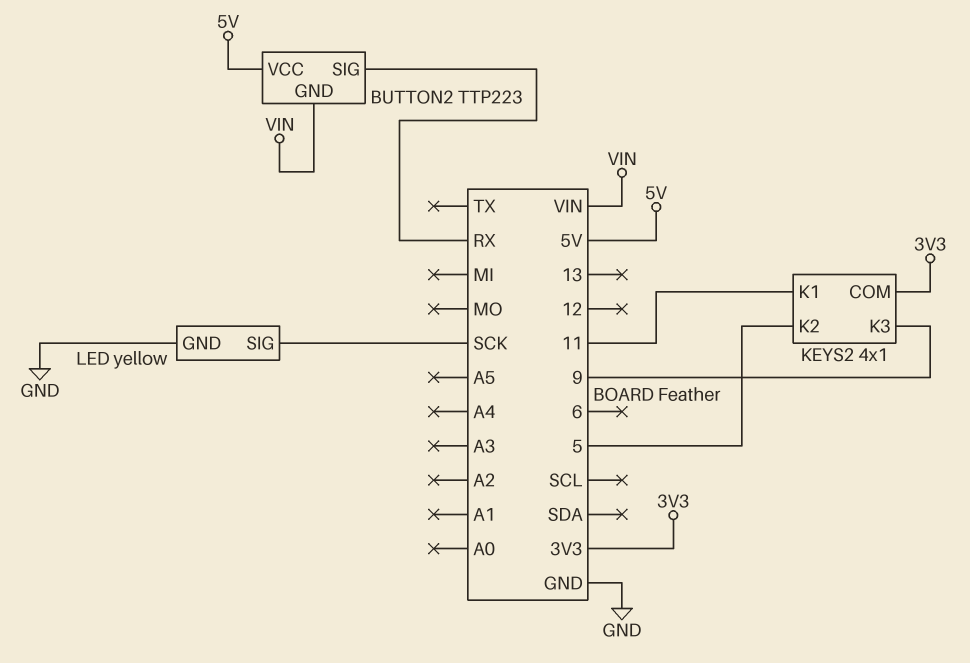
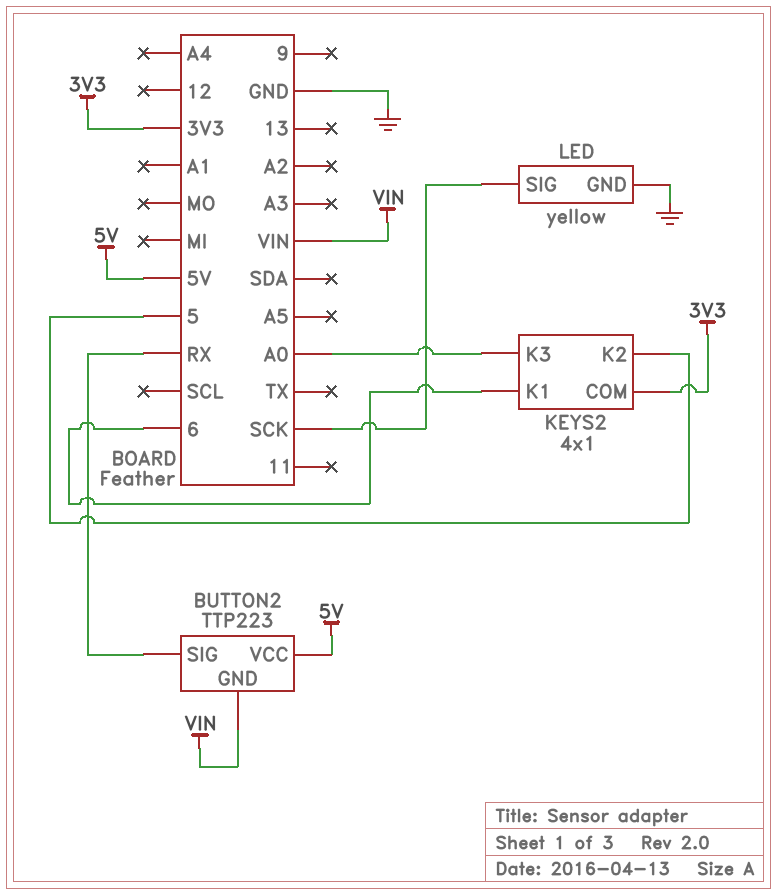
KEYS2 pin K1: 11 -> 6
KEYS2 pin K3: 9 -> A0

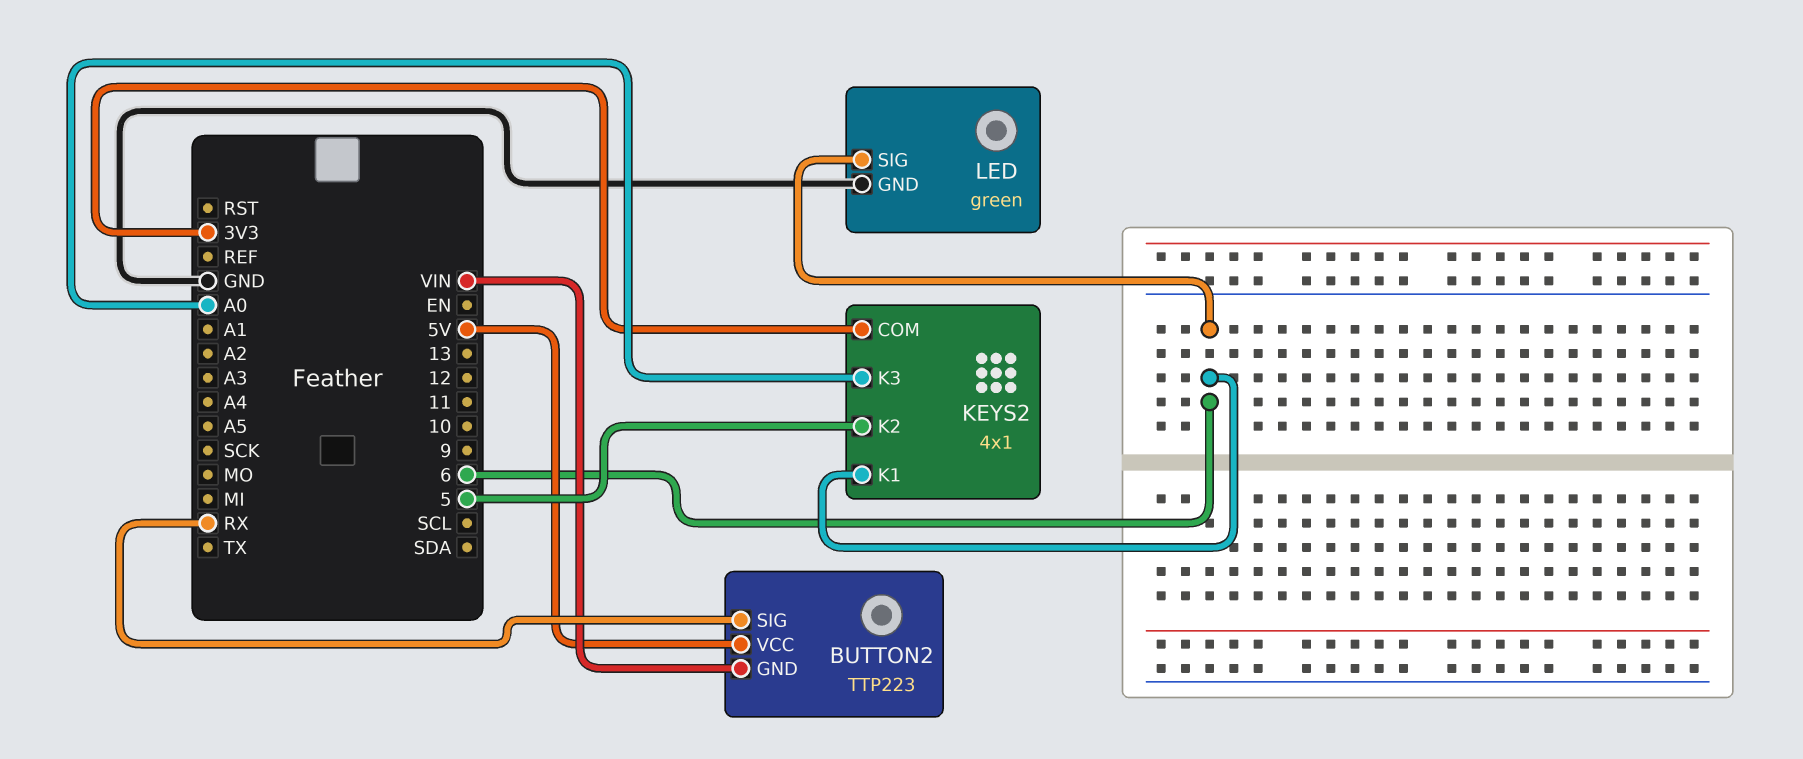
LED: yellow -> green
LED pin SIG: SCK -> 6

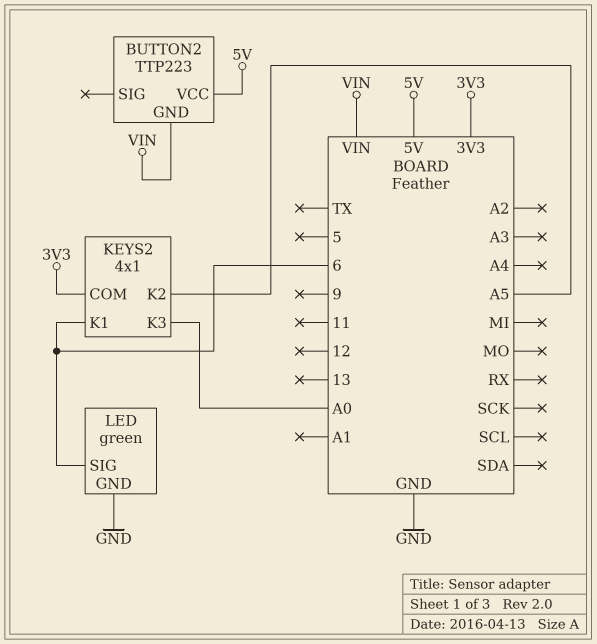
BUTTON2 pin SIG: RX -> none
KEYS2 pin K2: 5 -> A5

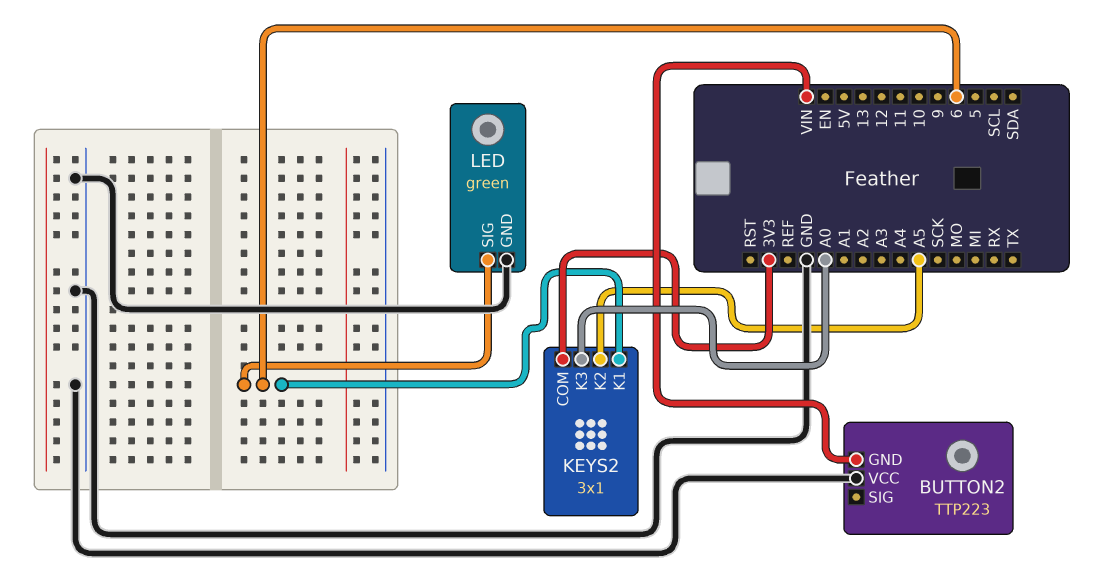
BUTTON2 pin VCC: 5V -> GND
KEYS2: 4x1 -> 3x1

